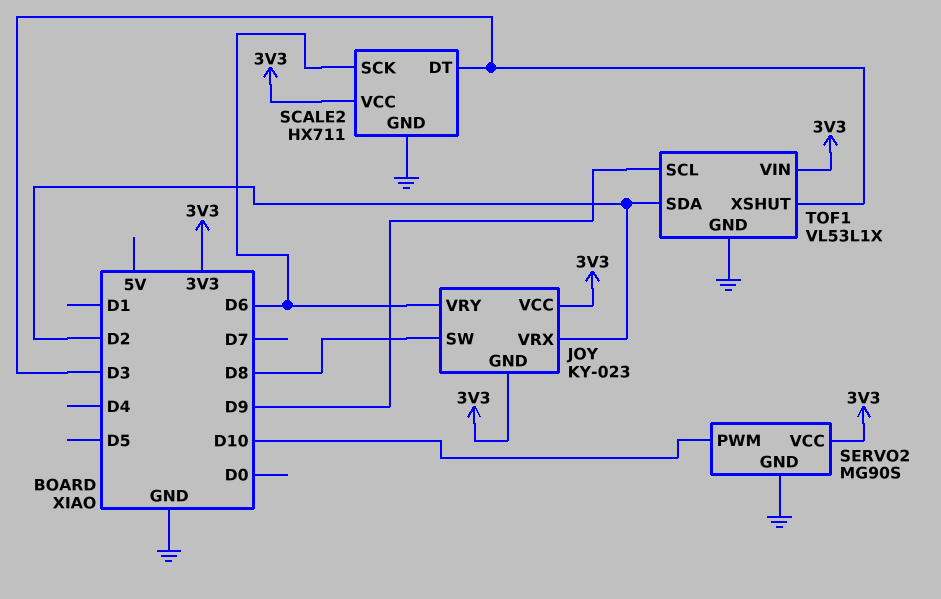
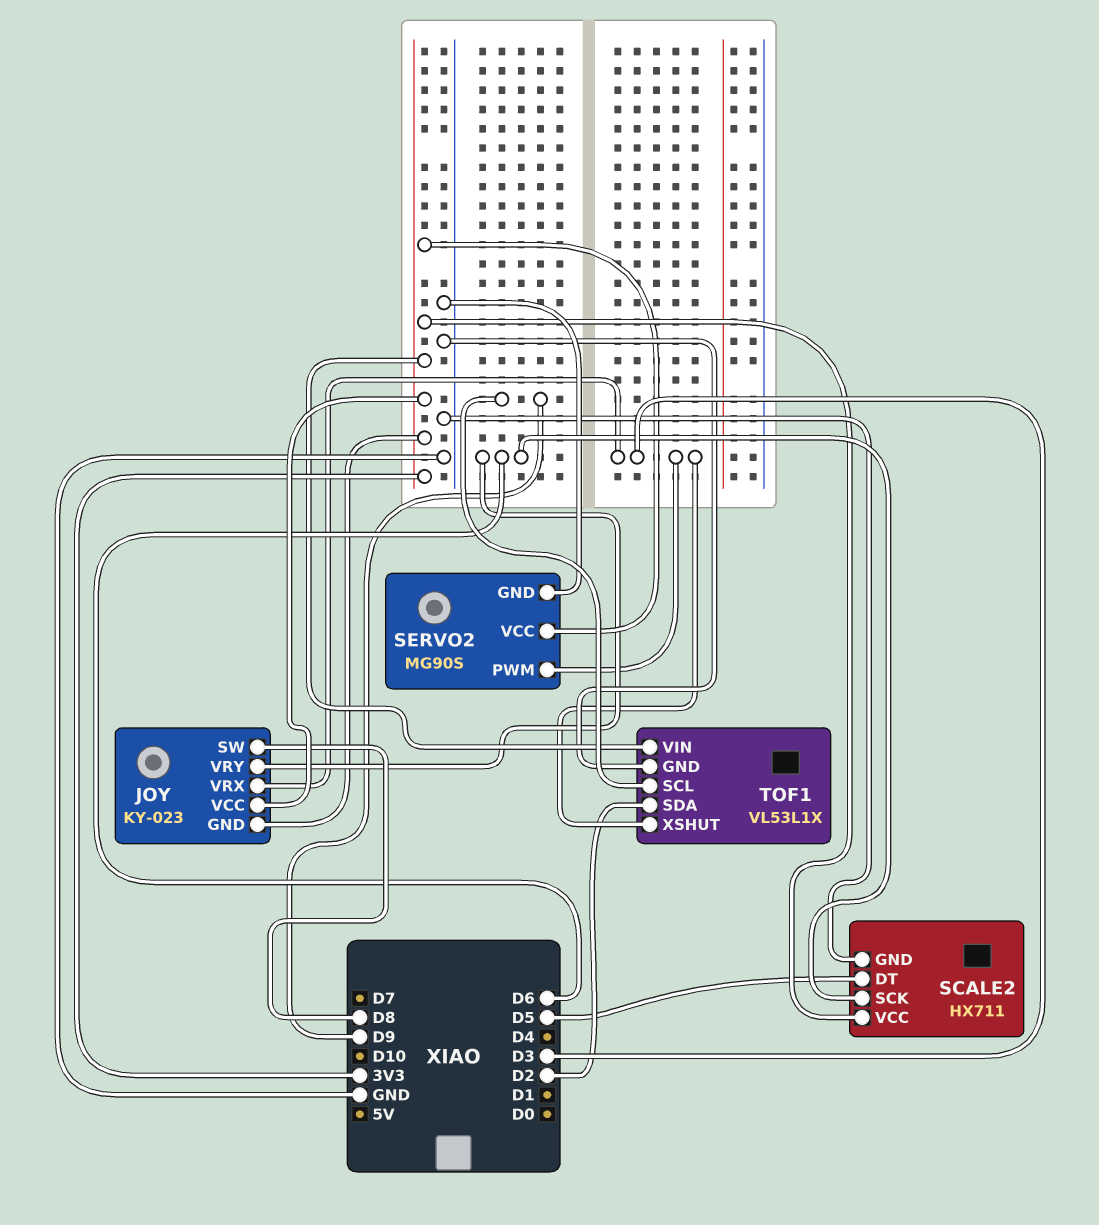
JOY pin VRX: D2 -> D3
SCALE2 pin DT: D3 -> D5
SERVO2 pin PWM: D10 -> D3

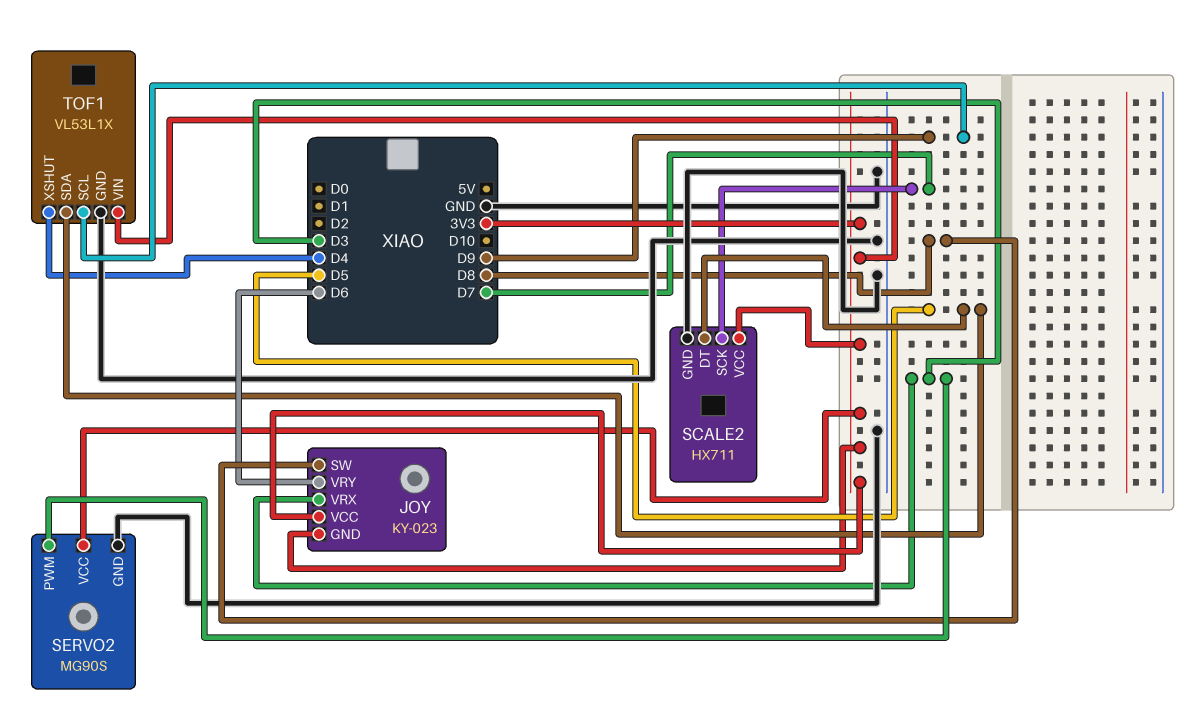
SCALE2 pin SCK: D6 -> D7
TOF1 pin SDA: D2 -> D5
TOF1 pin XSHUT: D3 -> D4

